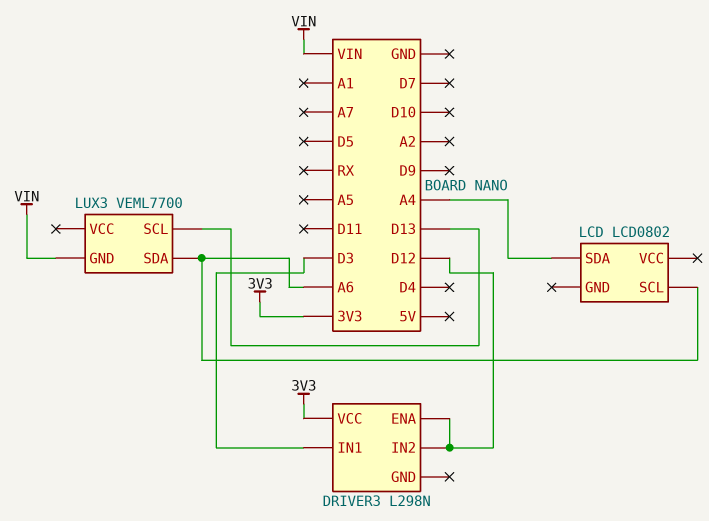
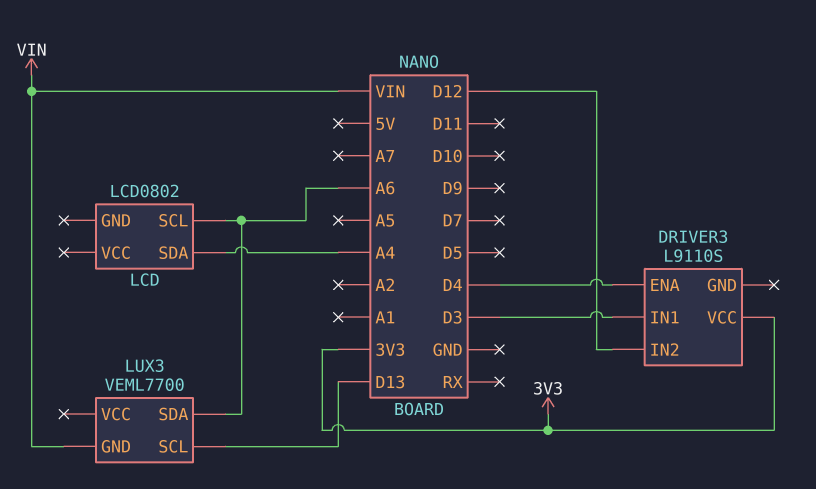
DRIVER3: L298N -> L9110S
DRIVER3 pin ENA: D12 -> D4

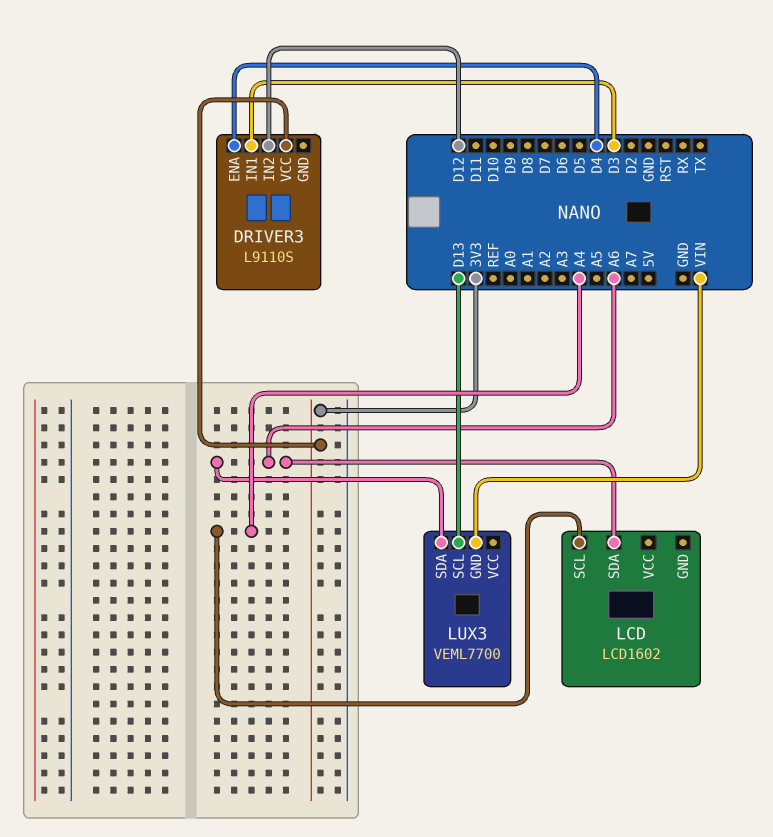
LCD: LCD0802 -> LCD1602
LCD pin SCL: A6 -> A4
LCD pin SDA: A4 -> A6

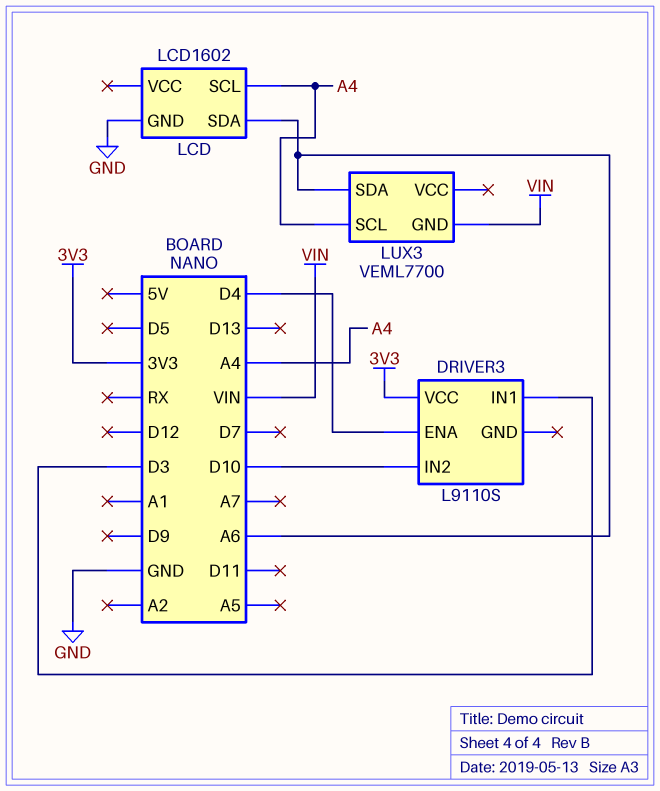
DRIVER3 pin IN2: D12 -> D10
LCD pin GND: none -> GND
LUX3 pin SCL: D13 -> A4

